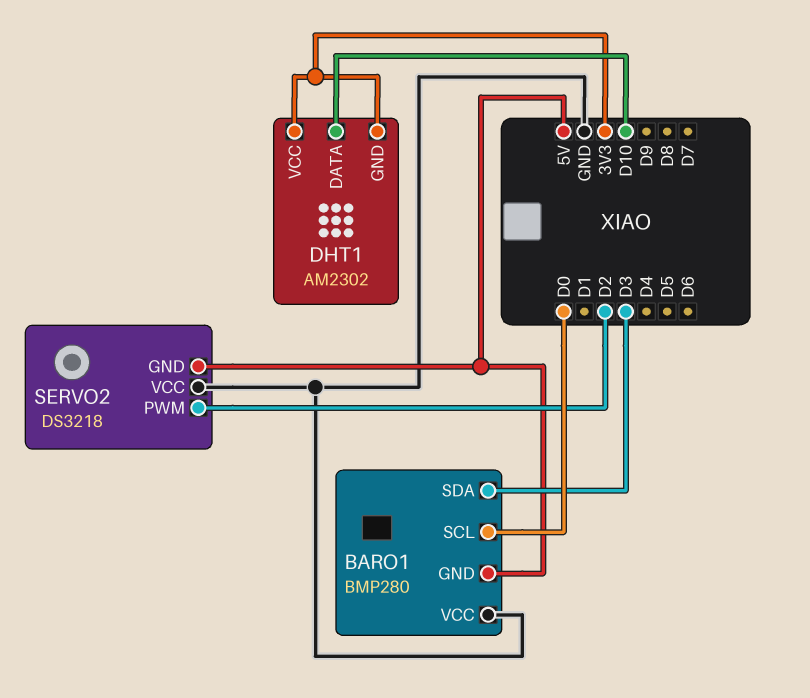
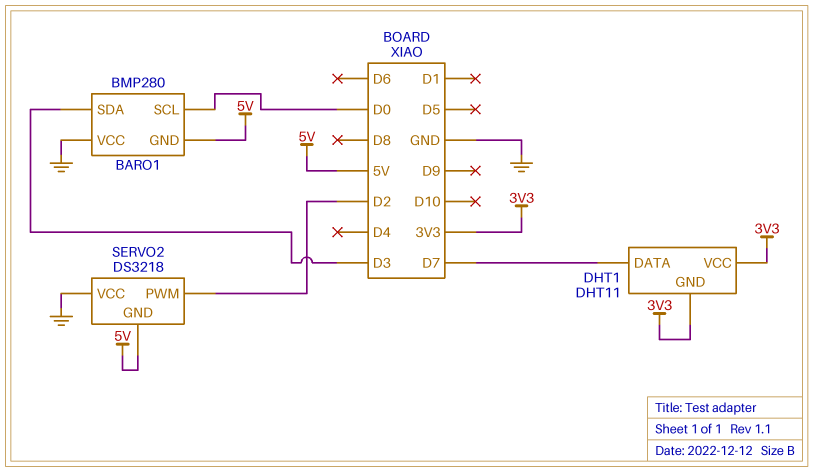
DHT1: AM2302 -> DHT11
DHT1 pin DATA: D10 -> D7

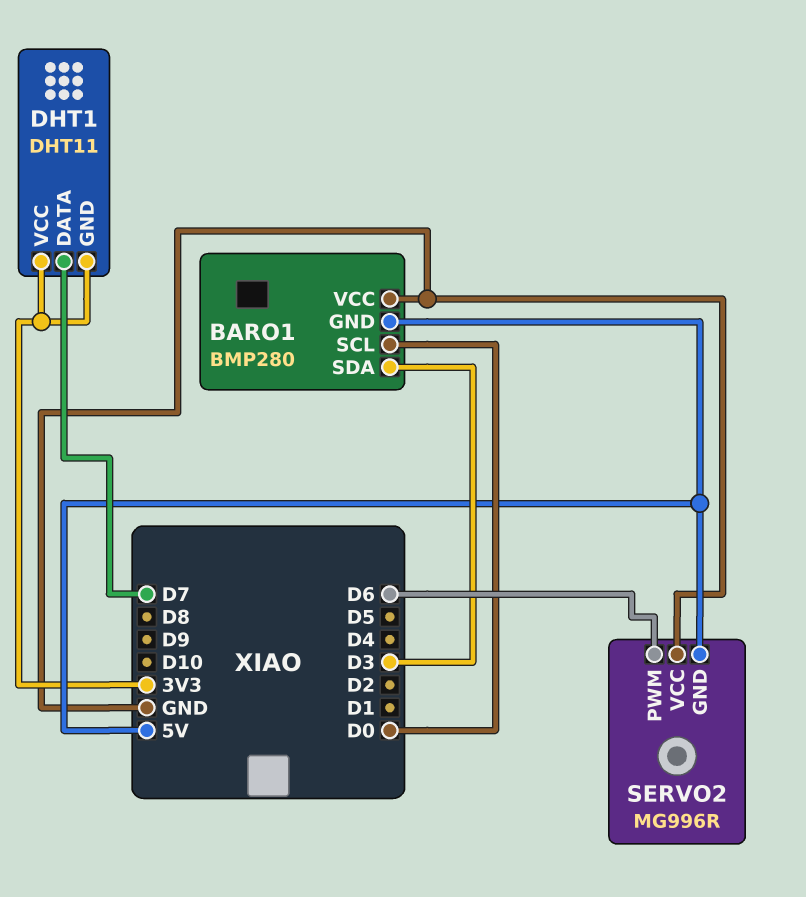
SERVO2: DS3218 -> MG996R
SERVO2 pin PWM: D2 -> D6

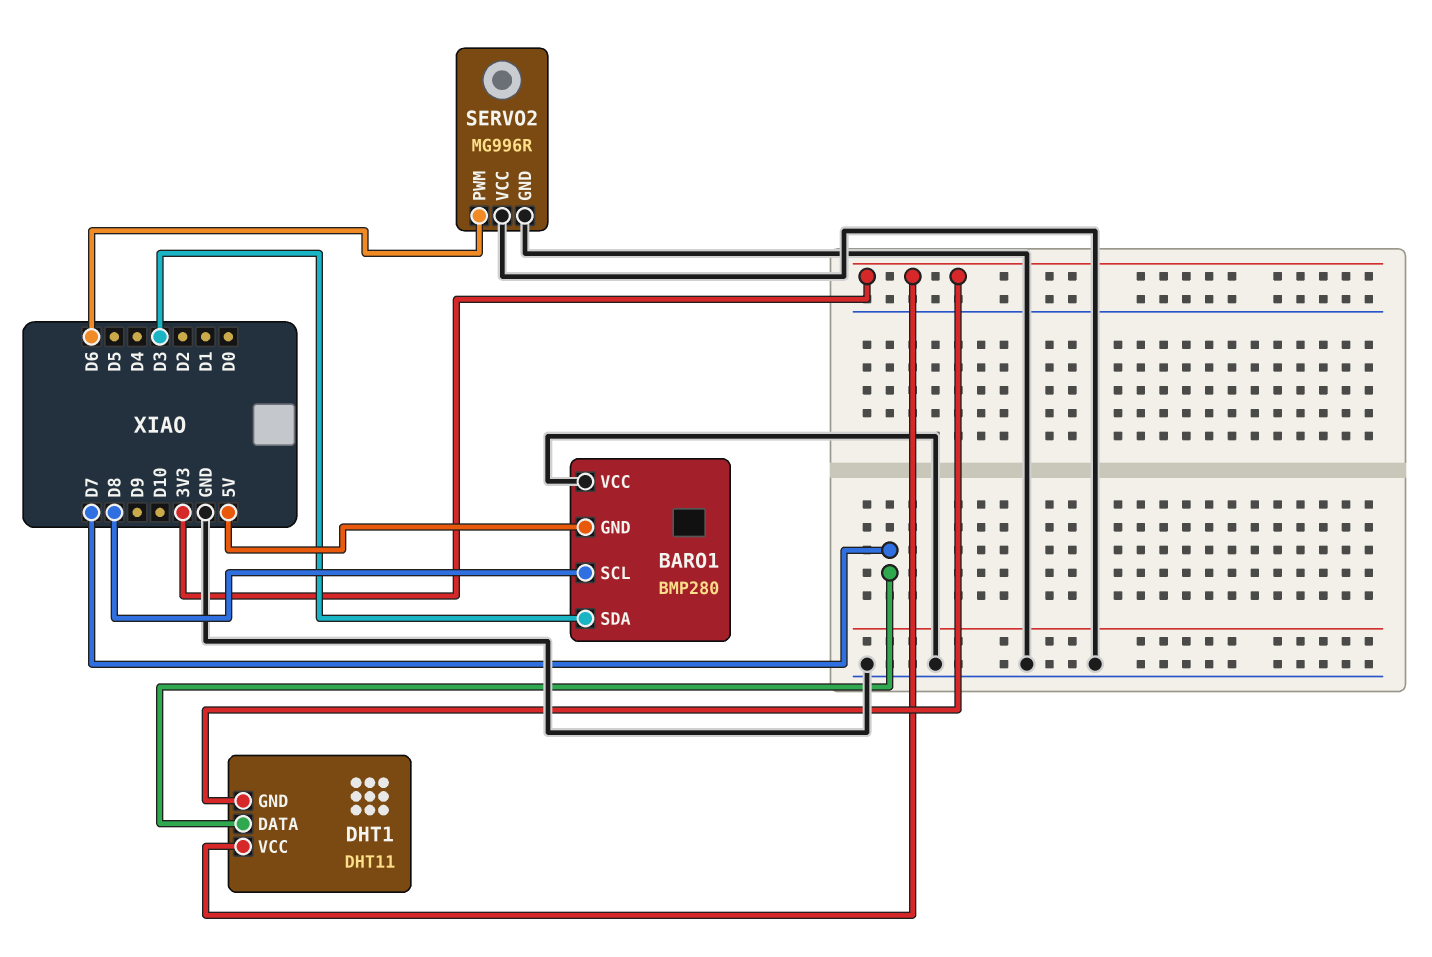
BARO1 pin SCL: D0 -> D8
SERVO2 pin GND: 5V -> GND

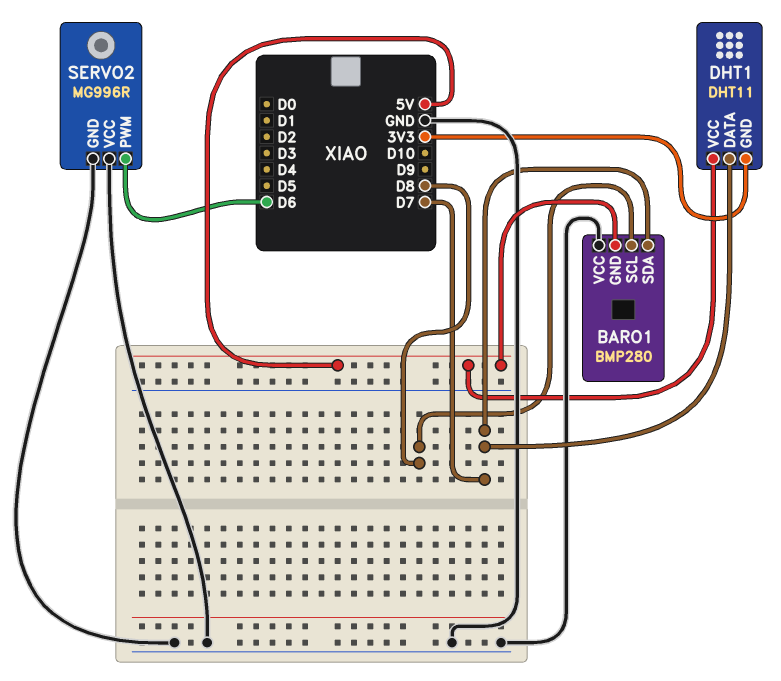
BARO1 pin SDA: D3 -> D7
DHT1 pin VCC: 3V3 -> 5V

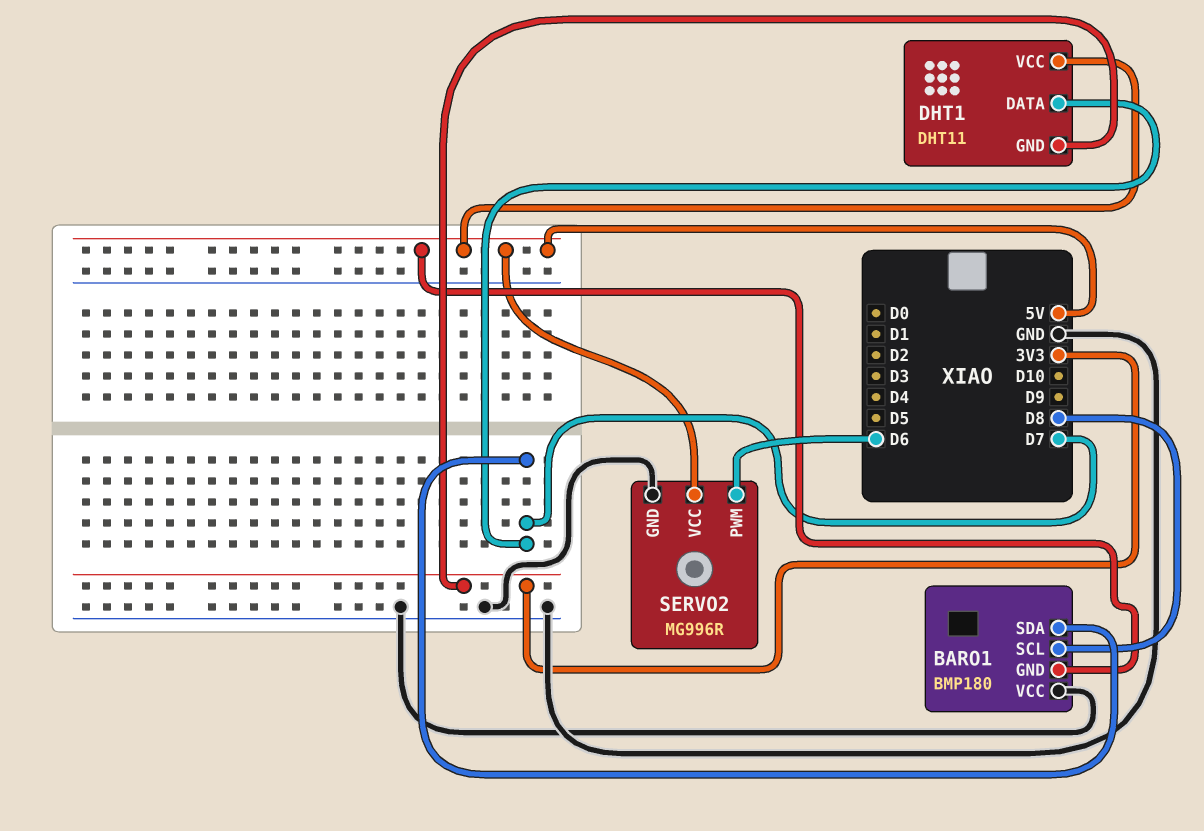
BARO1: BMP280 -> BMP180
SERVO2 pin VCC: GND -> 5V

